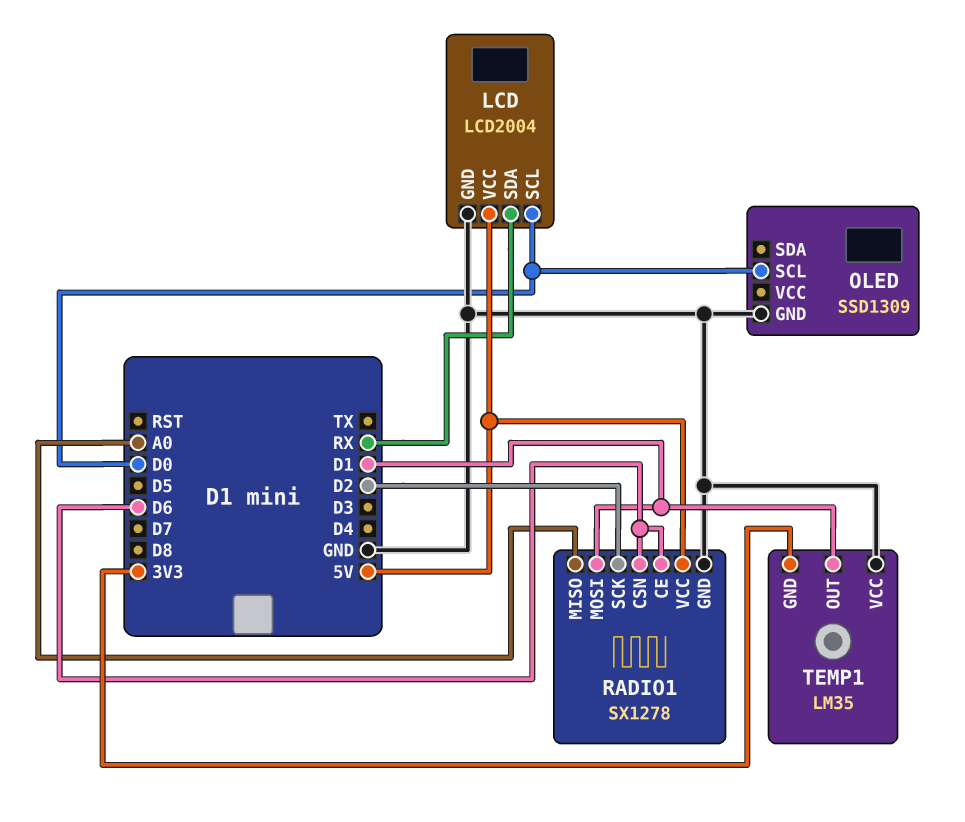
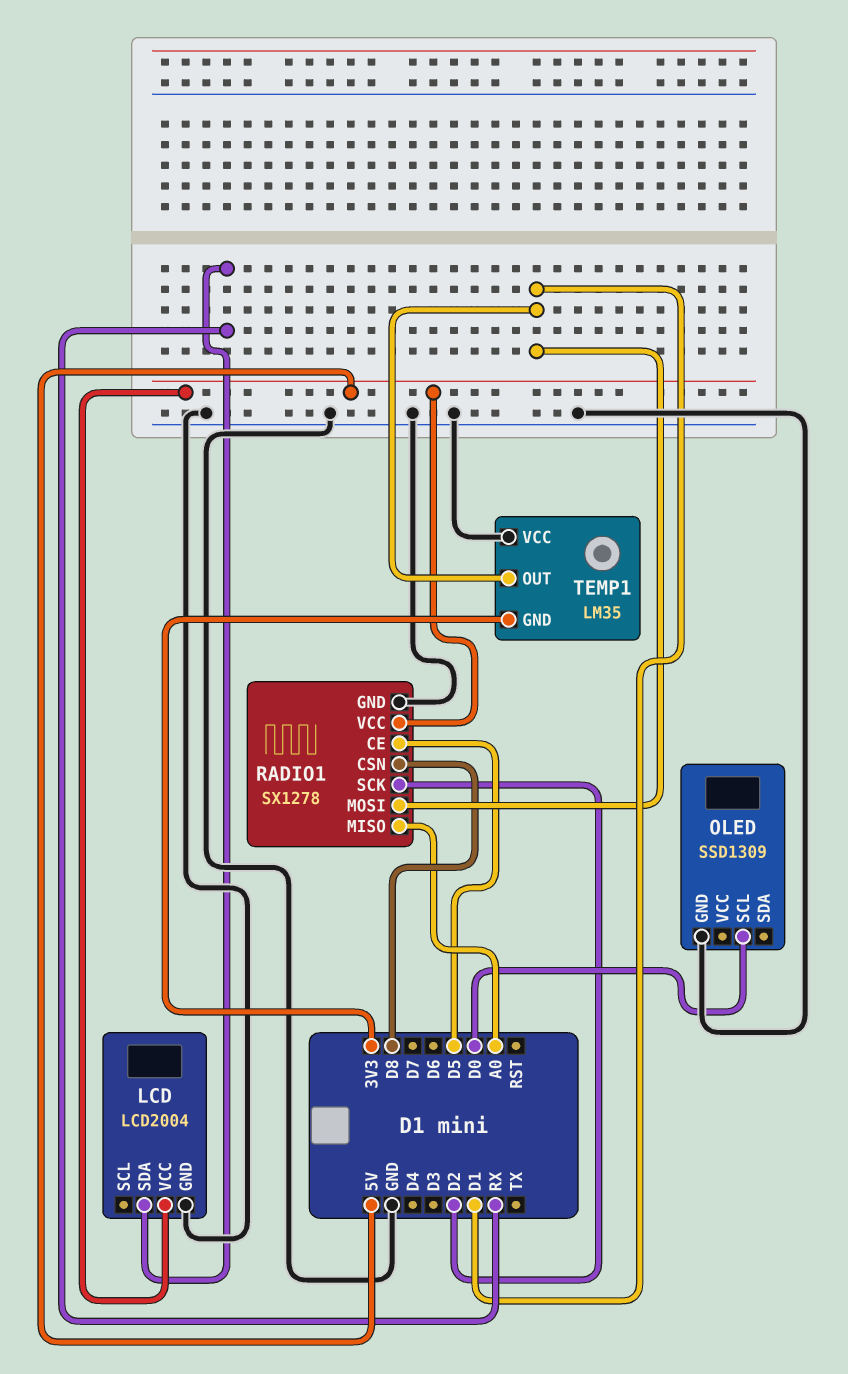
LCD pin SCL: D0 -> none
RADIO1 pin CE: D6 -> D5
RADIO1 pin CSN: D6 -> D8

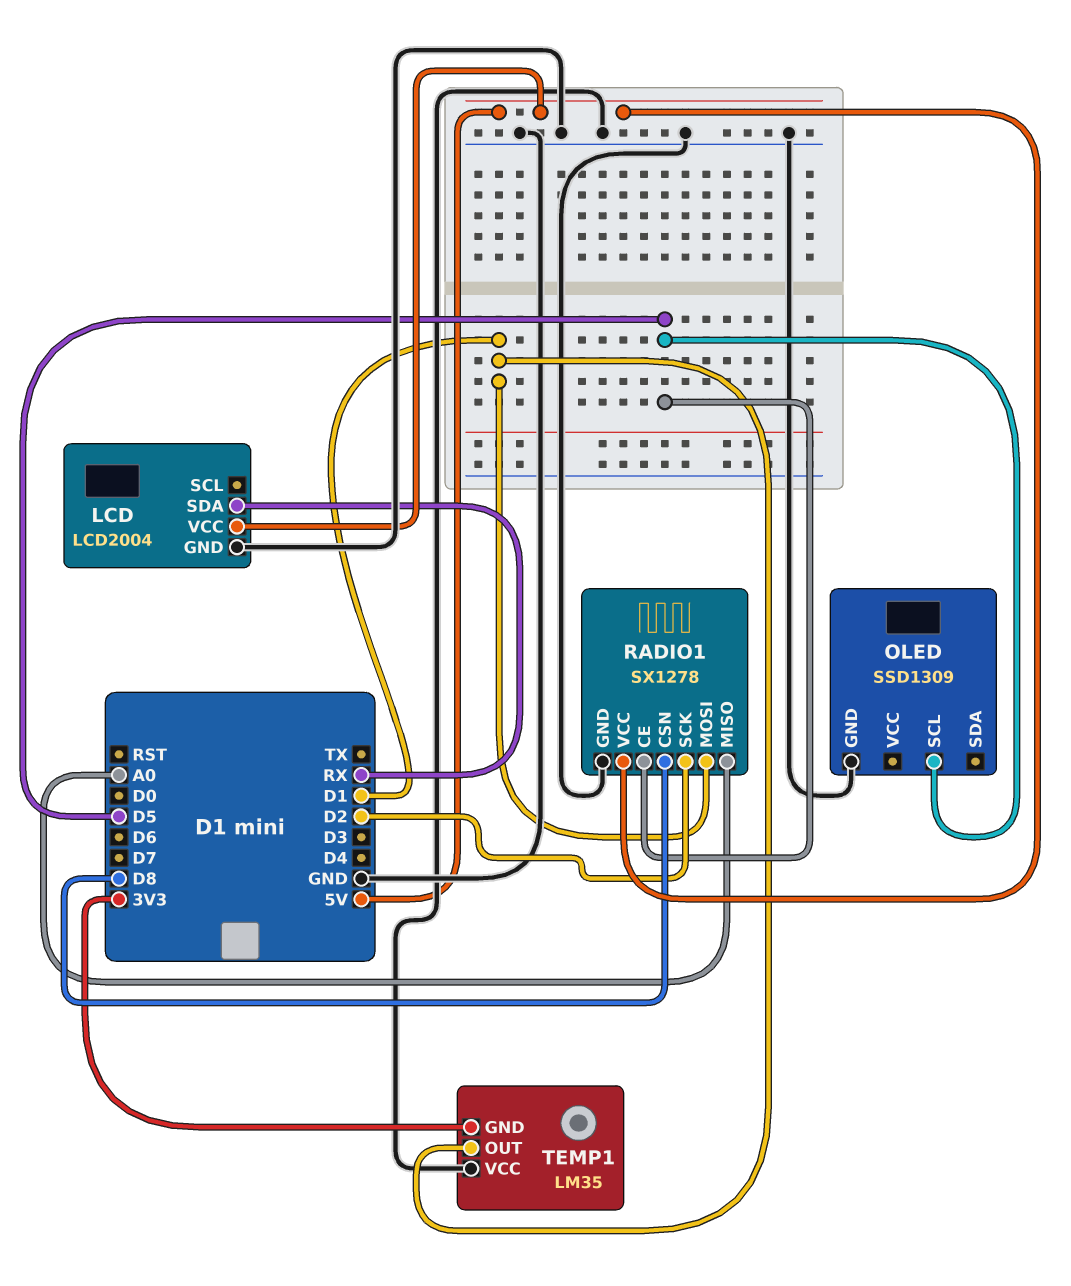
OLED pin SCL: D0 -> D5

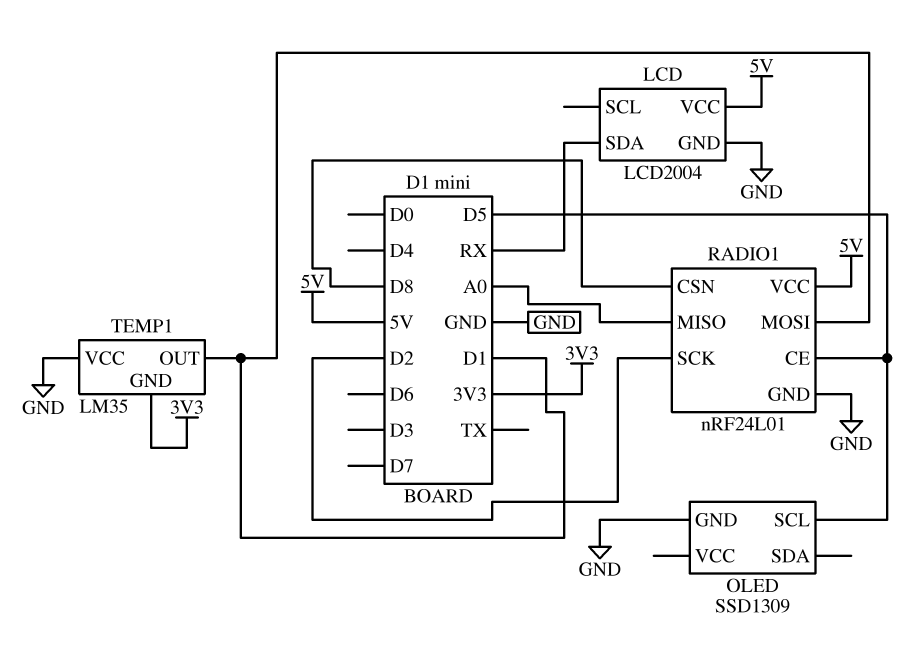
RADIO1: SX1278 -> nRF24L01

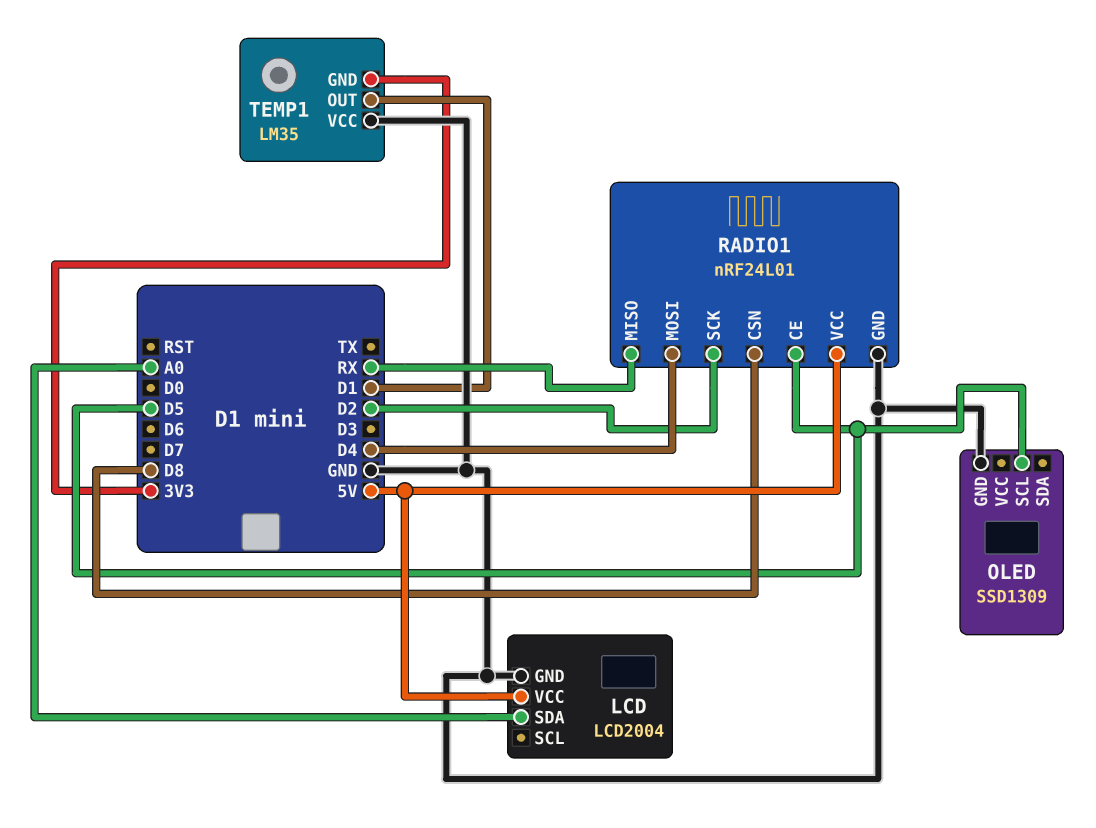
LCD pin SDA: RX -> A0
RADIO1 pin MISO: A0 -> RX
RADIO1 pin MOSI: D1 -> D4

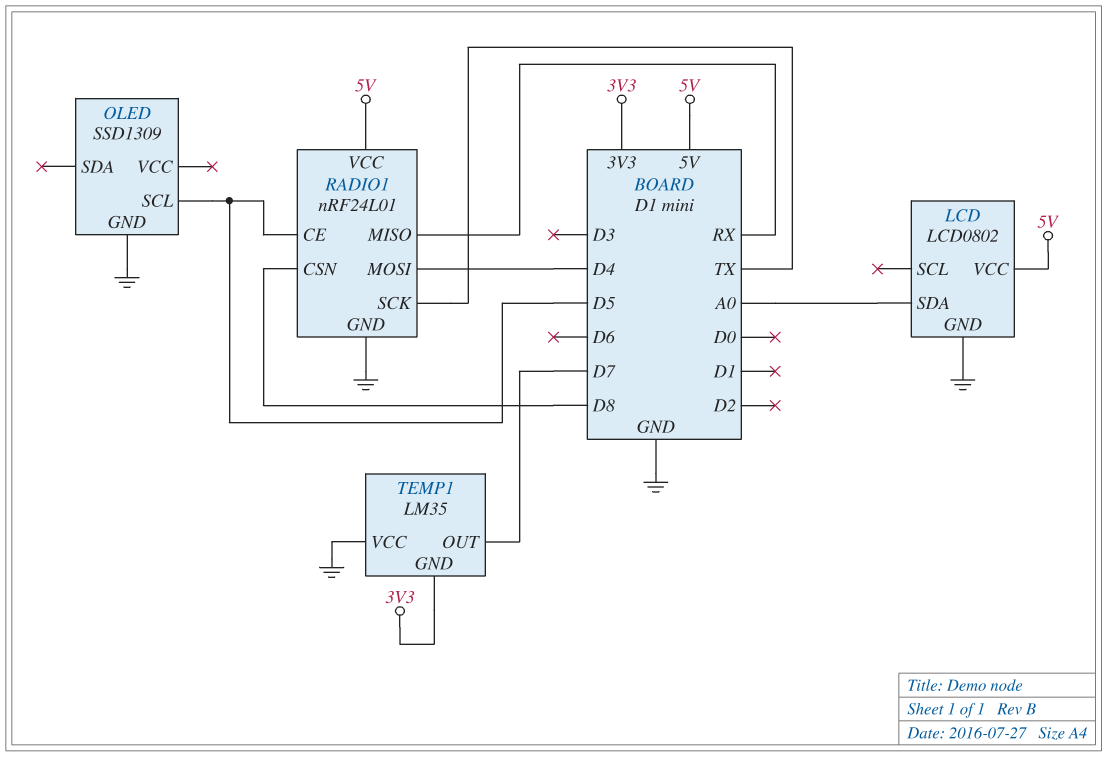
LCD: LCD2004 -> LCD0802
RADIO1 pin SCK: D2 -> TX
TEMP1 pin OUT: D1 -> D7

